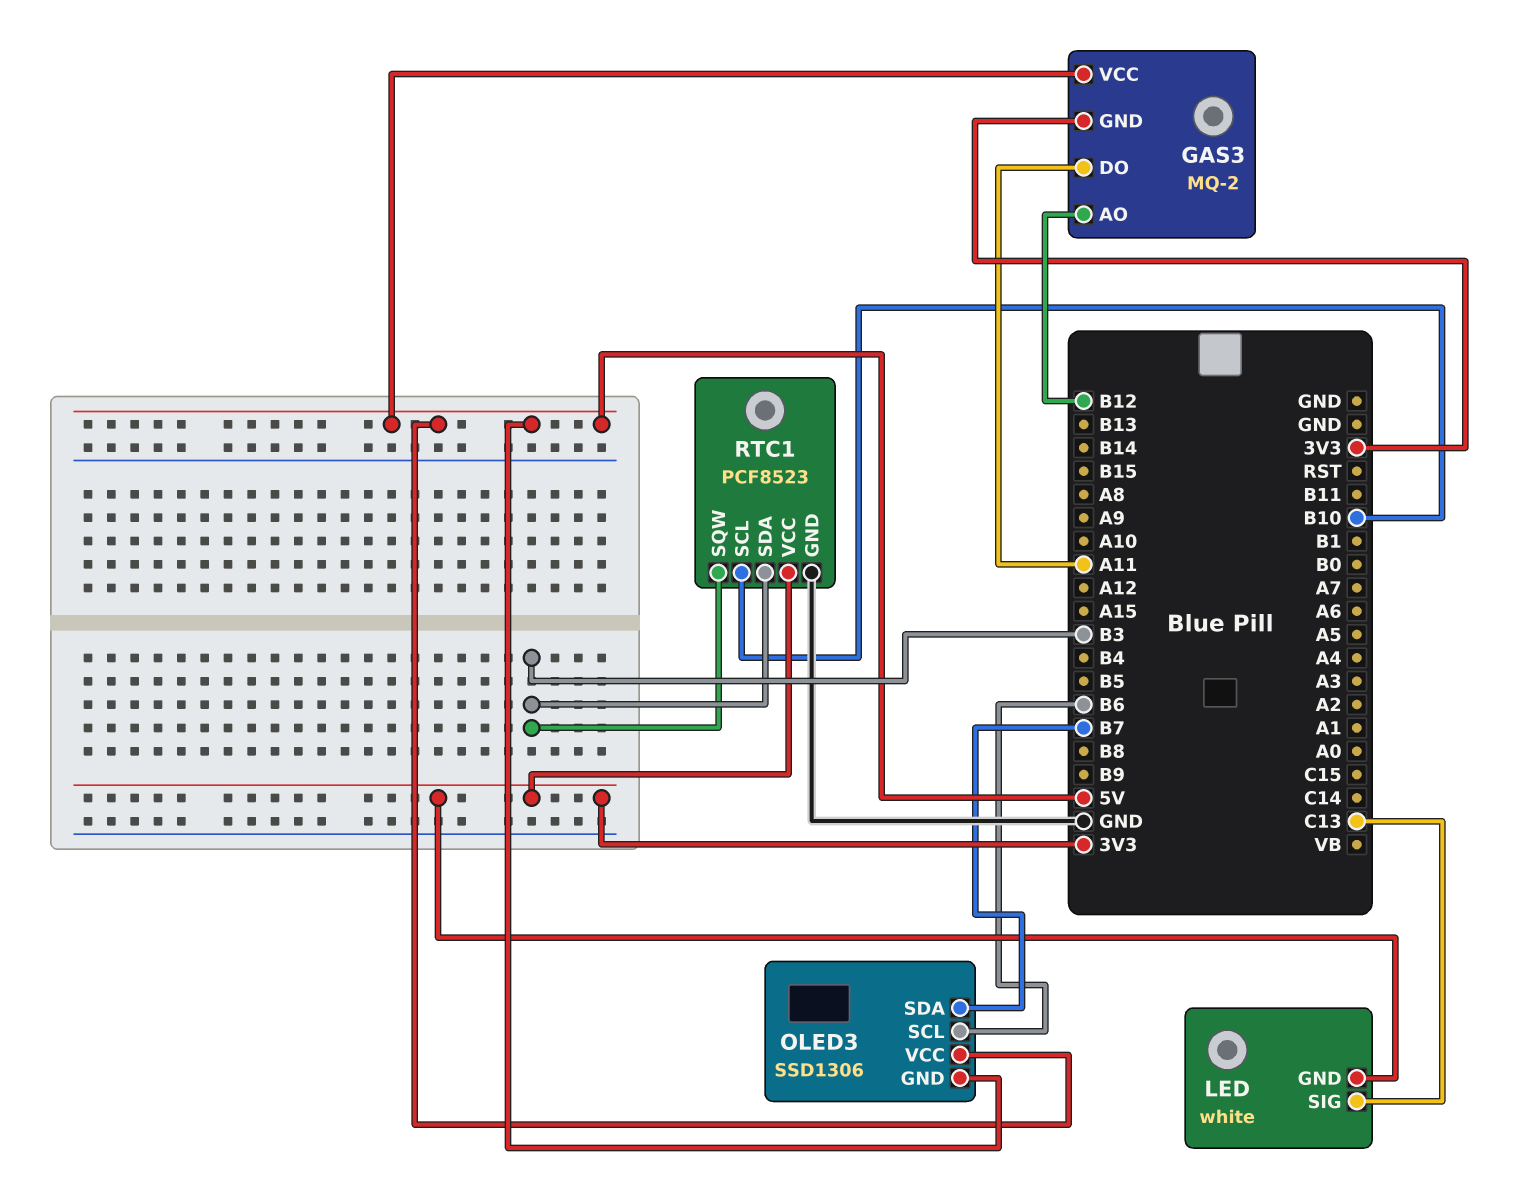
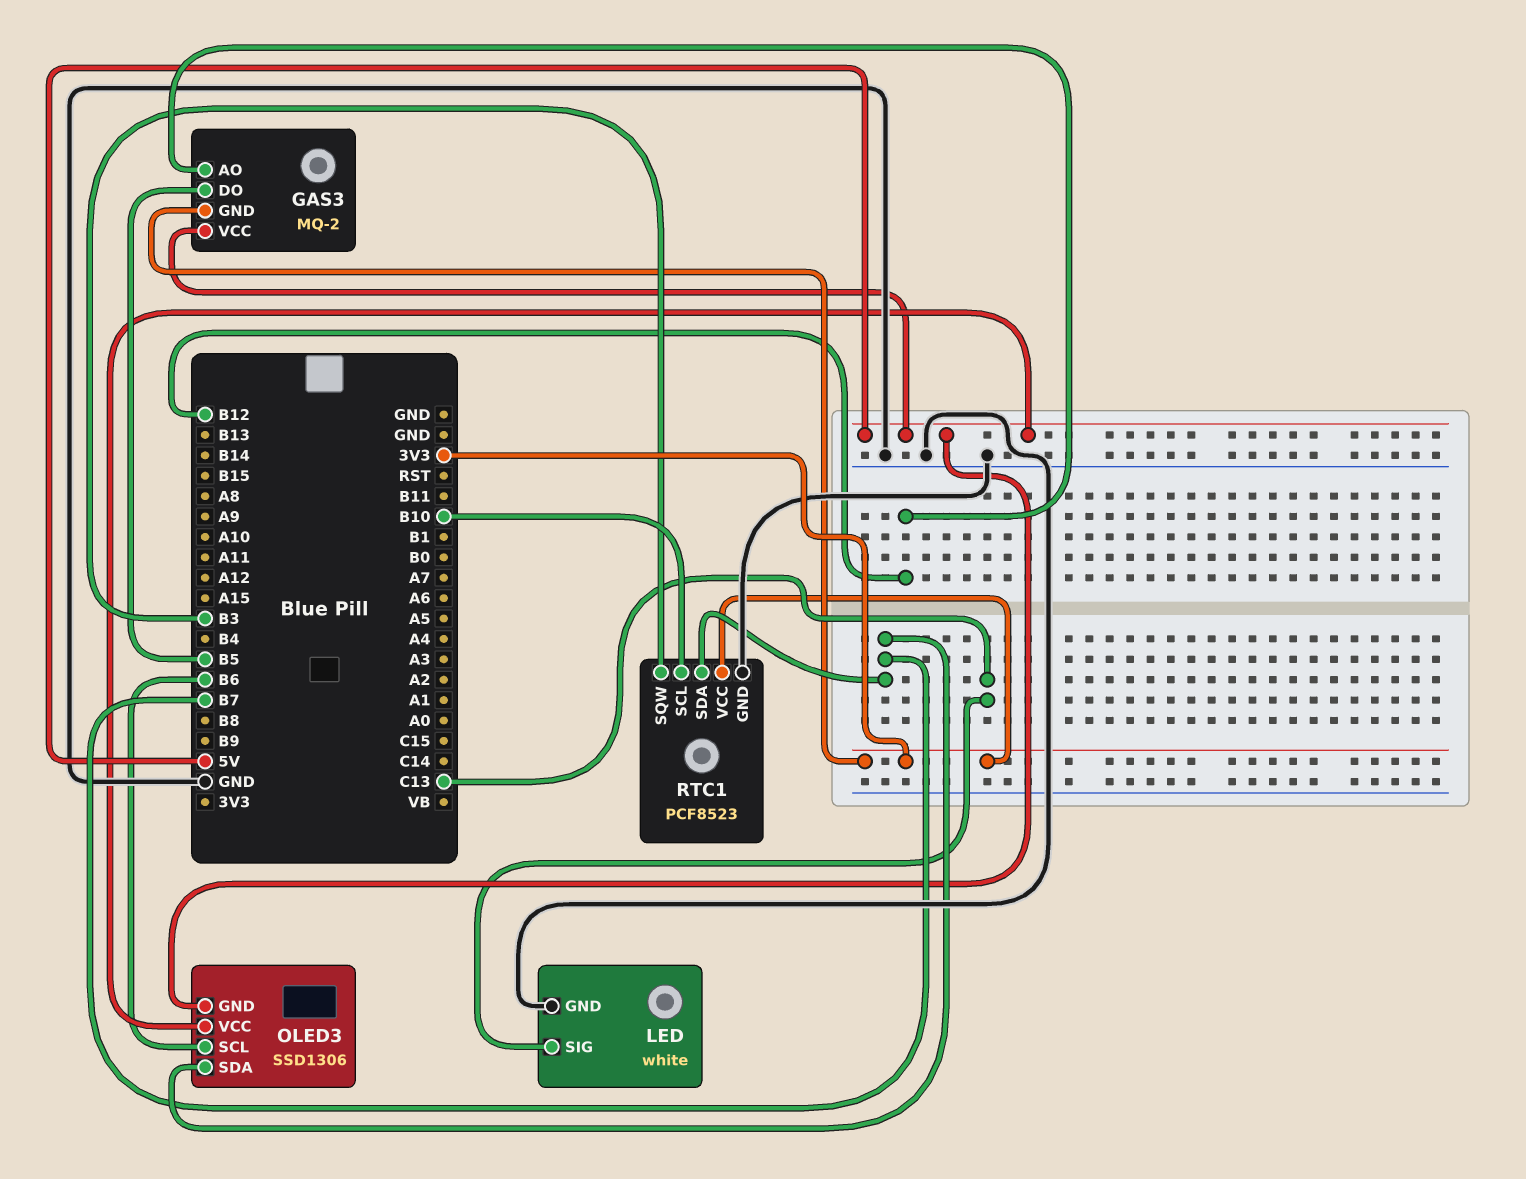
GAS3 pin DO: A11 -> B5
LED pin GND: 3V3 -> GND
RTC1 pin SDA: B3 -> B7

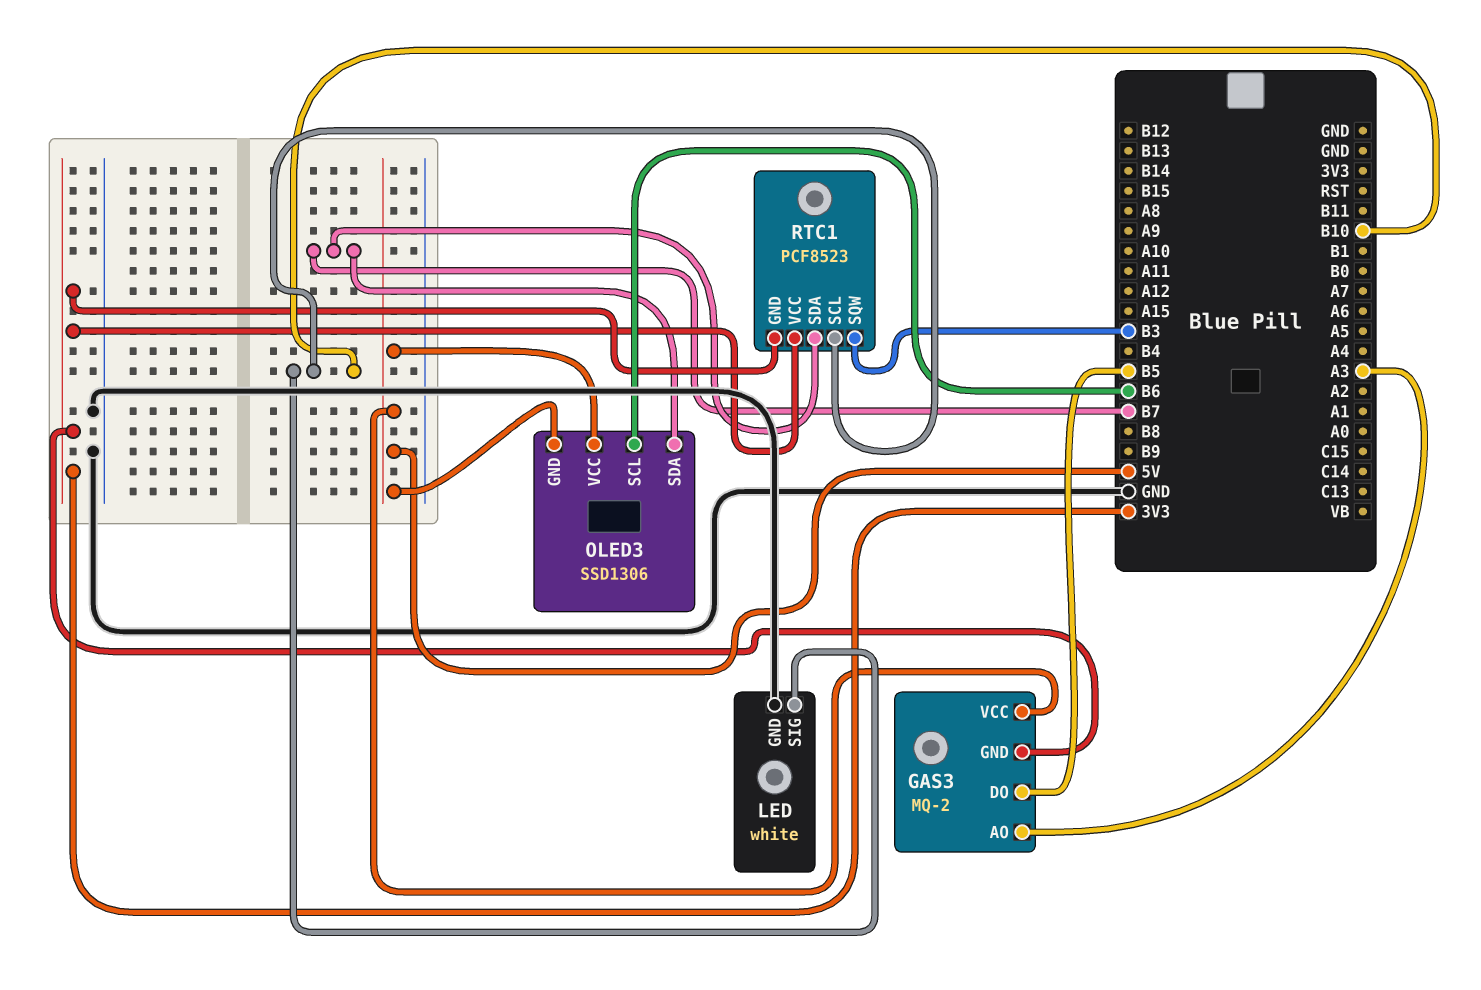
GAS3 pin AO: B12 -> A3
LED pin SIG: C13 -> B10
RTC1 pin GND: GND -> 3V3

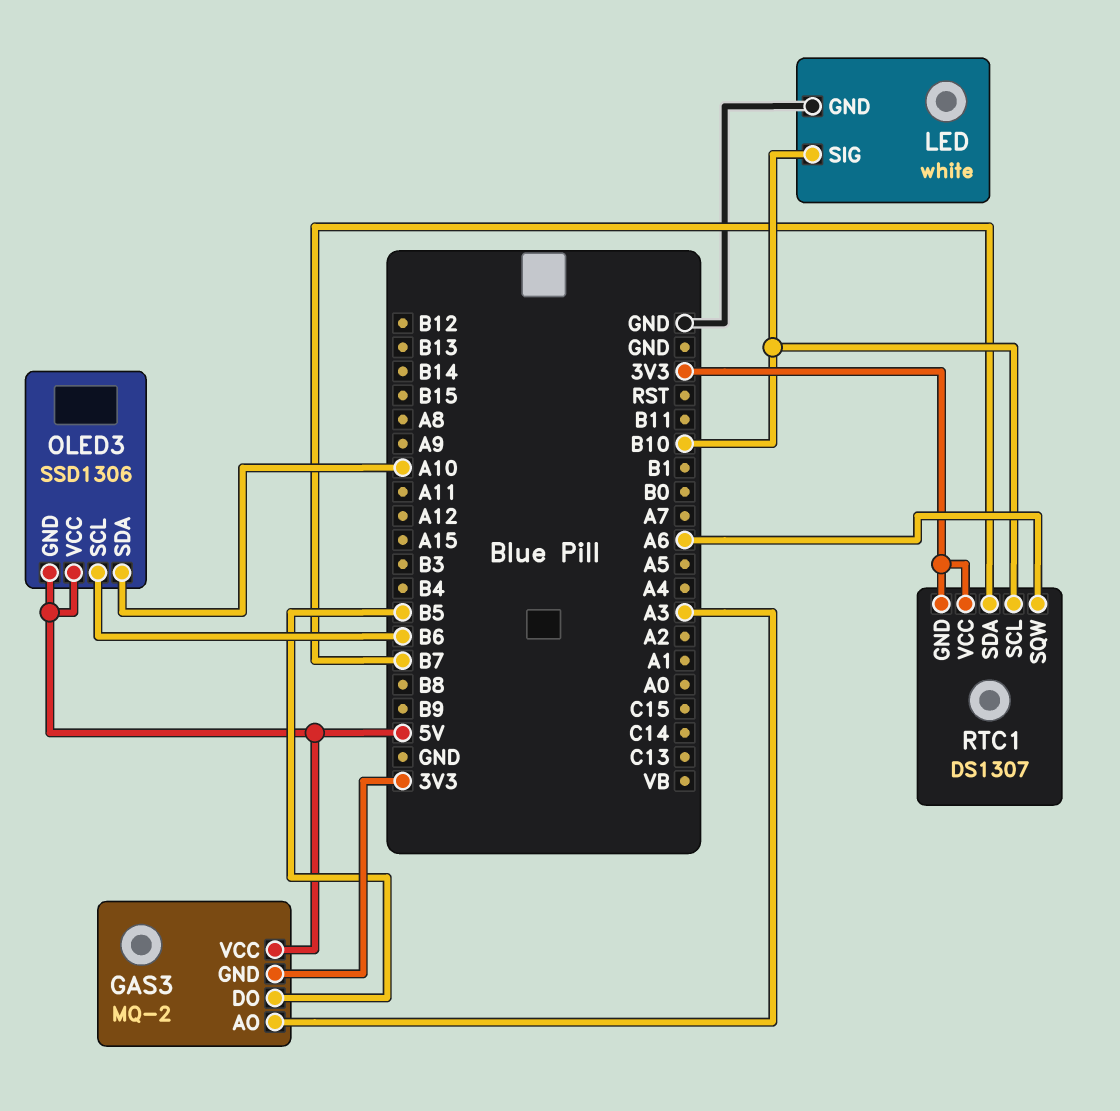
OLED3 pin SDA: B7 -> A10
RTC1: PCF8523 -> DS1307
RTC1 pin SQW: B3 -> A6

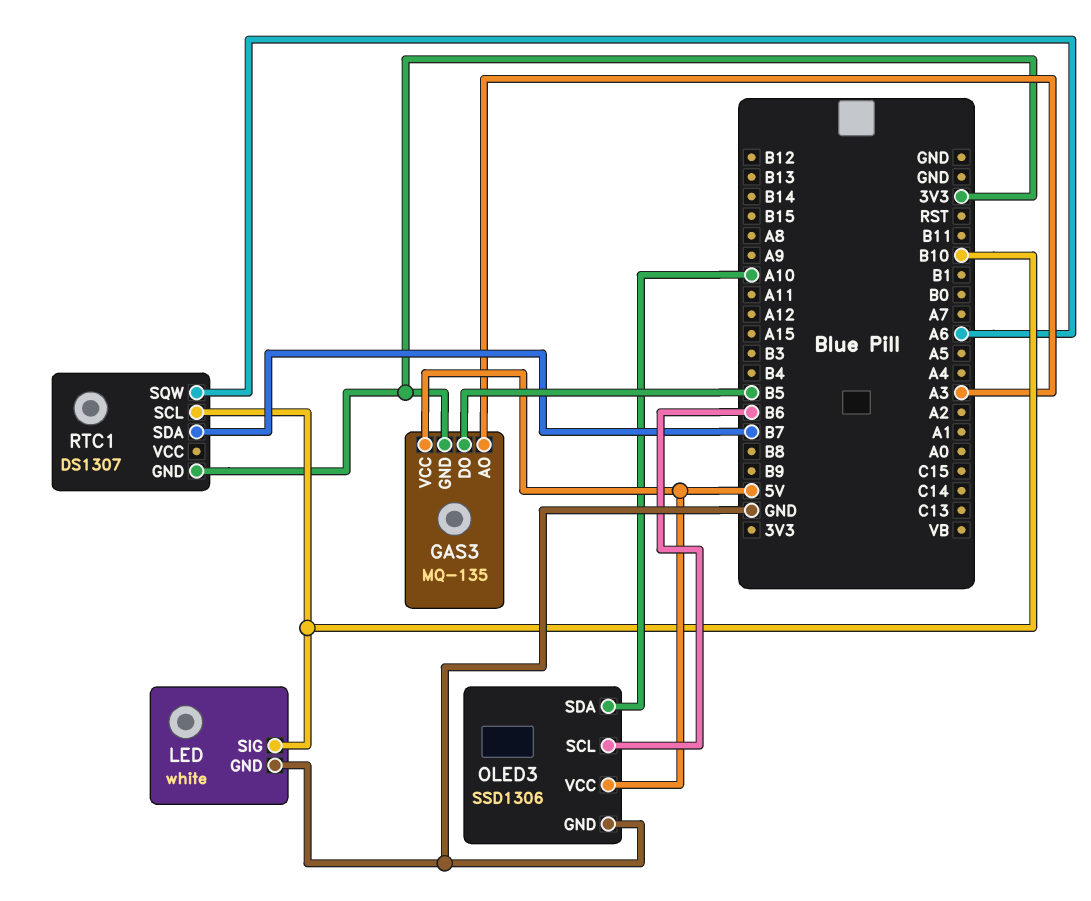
GAS3: MQ-2 -> MQ-135
OLED3 pin GND: 5V -> GND
RTC1 pin VCC: 3V3 -> none

